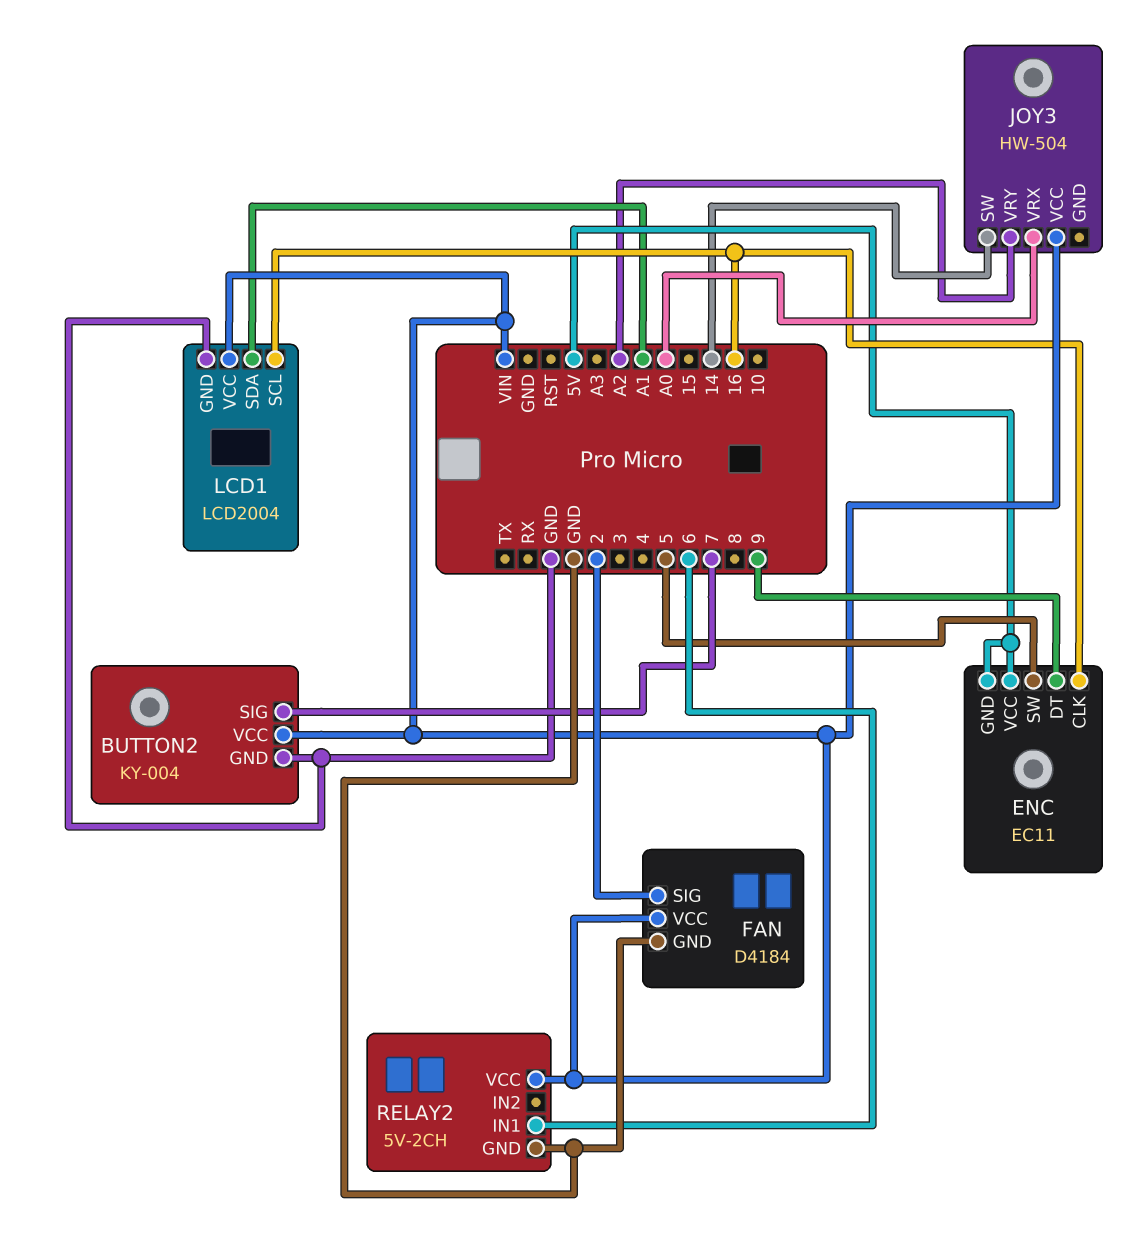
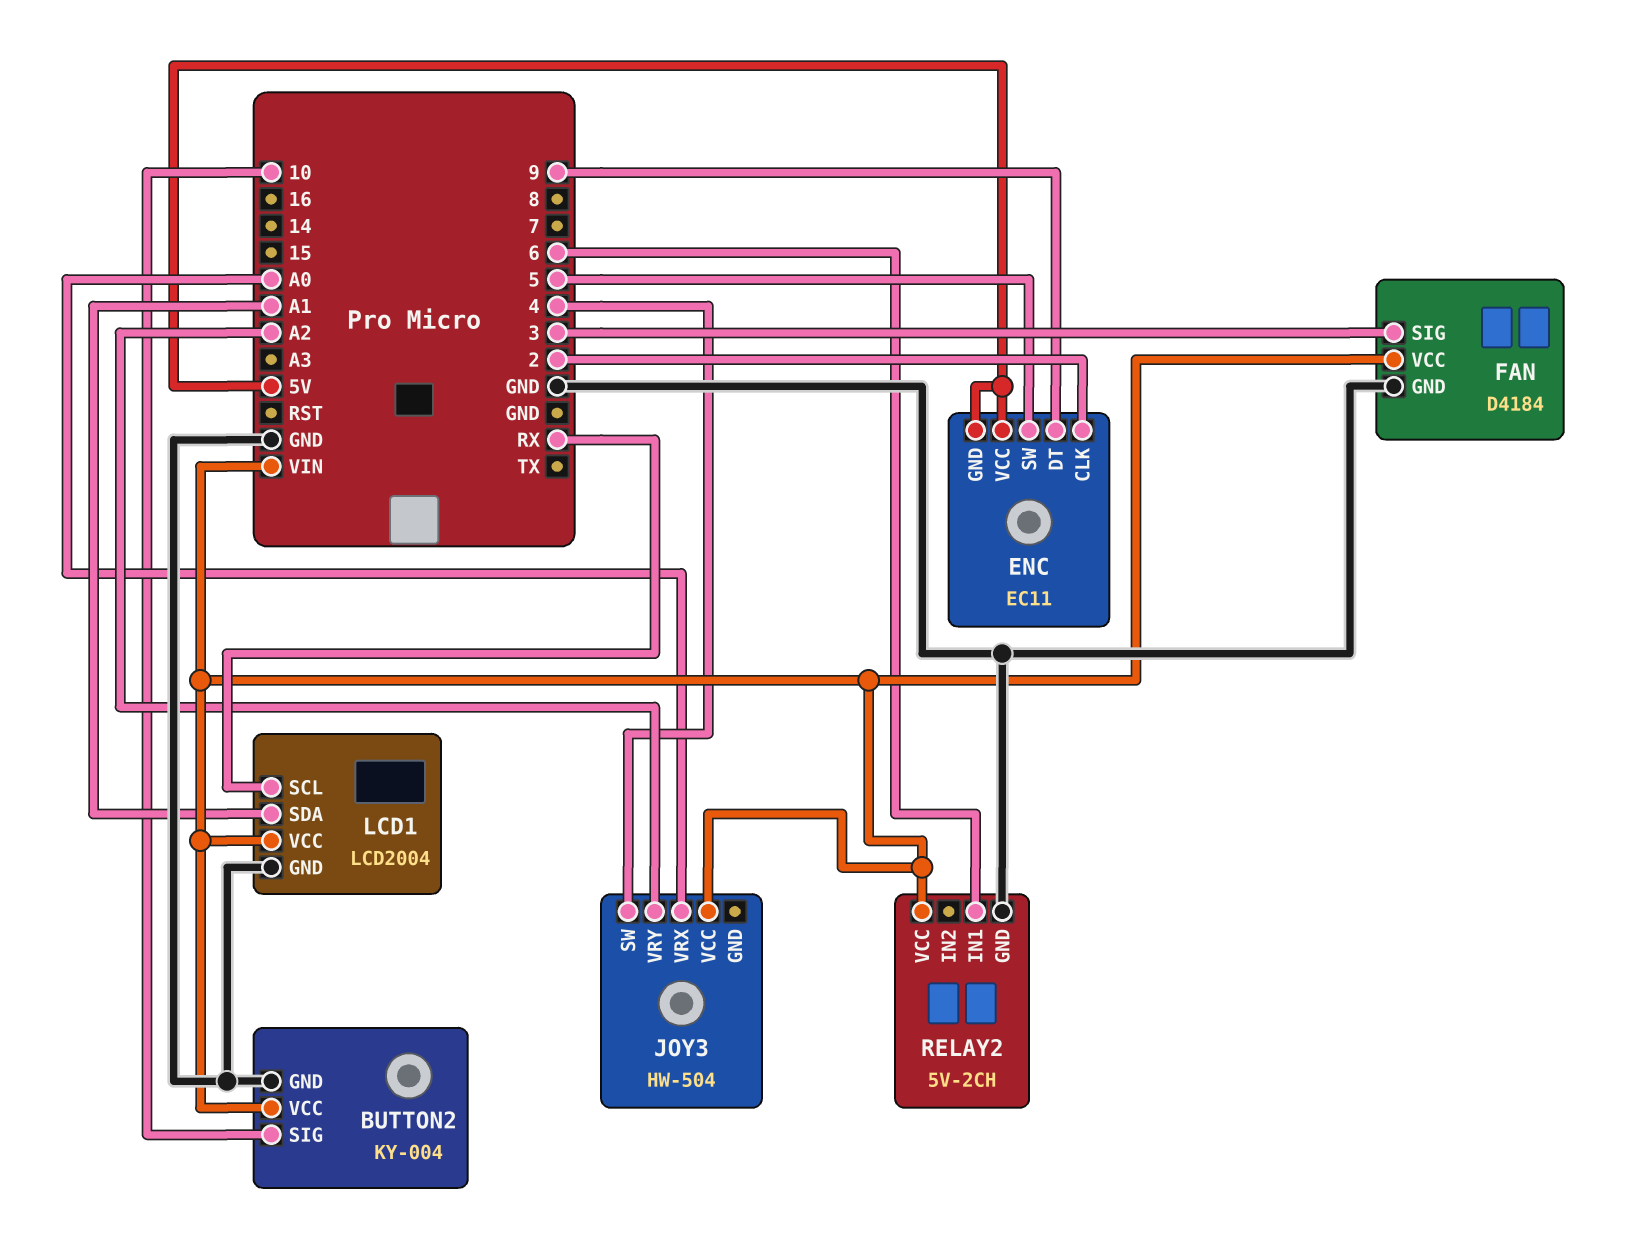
BUTTON2 pin SIG: 7 -> 10
ENC pin CLK: 16 -> 2
FAN pin SIG: 2 -> 3
JOY3 pin SW: 14 -> 4
LCD1 pin SCL: 16 -> RX

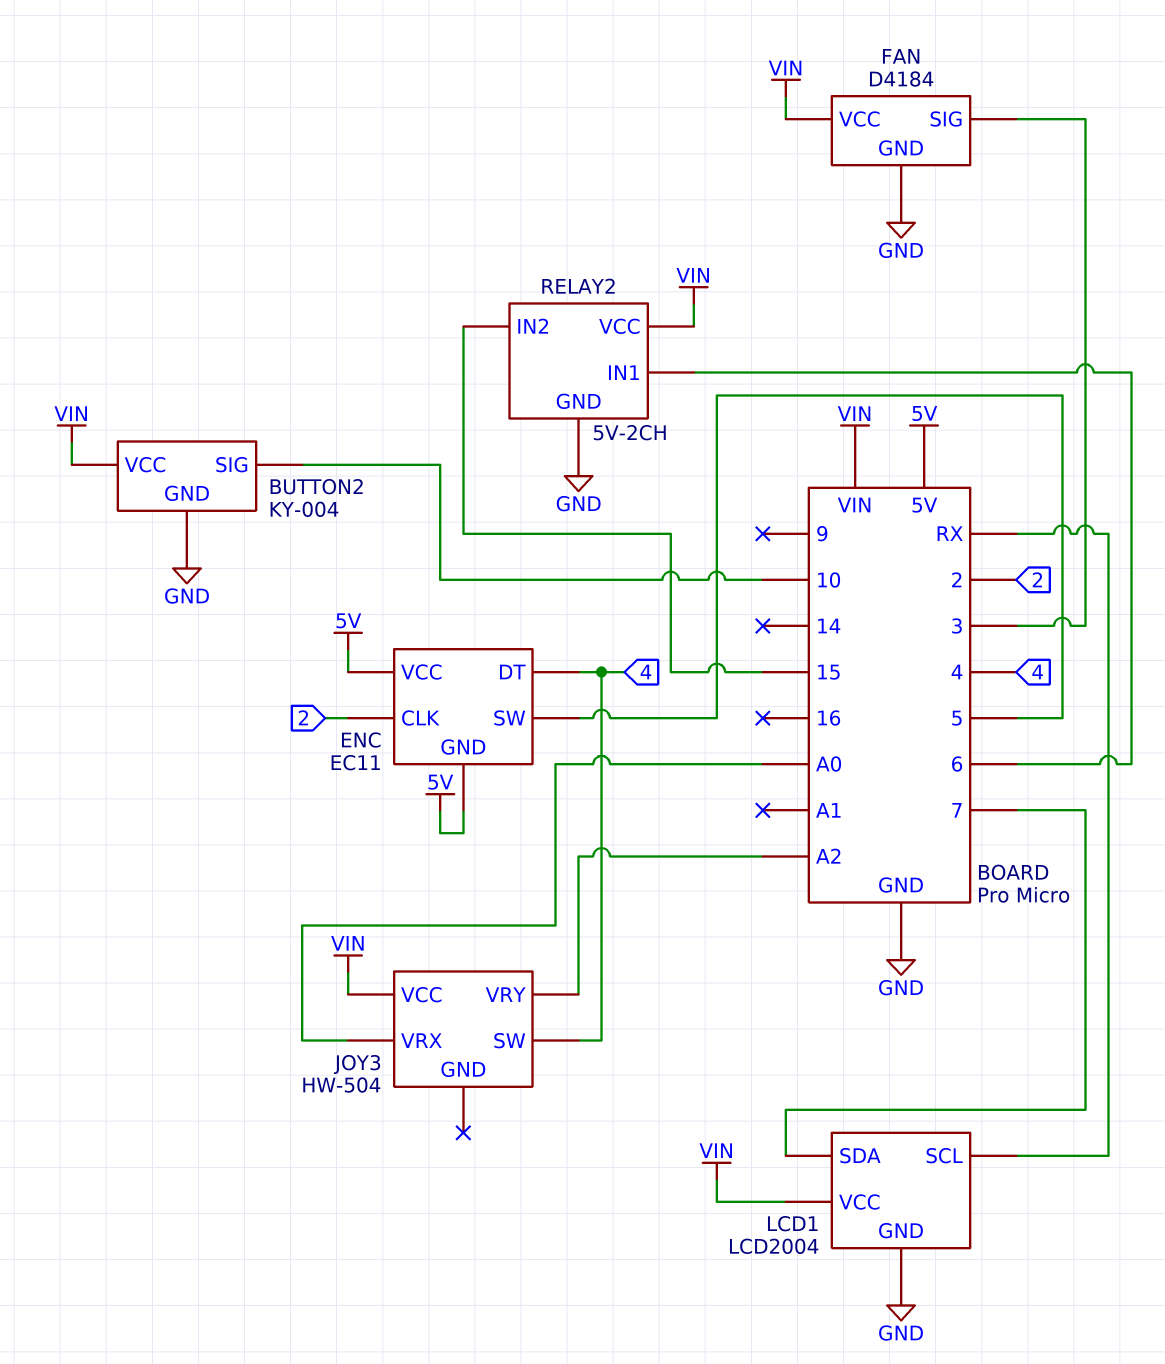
ENC pin DT: 9 -> 4
LCD1 pin SDA: A1 -> 7
RELAY2 pin IN2: none -> 15

